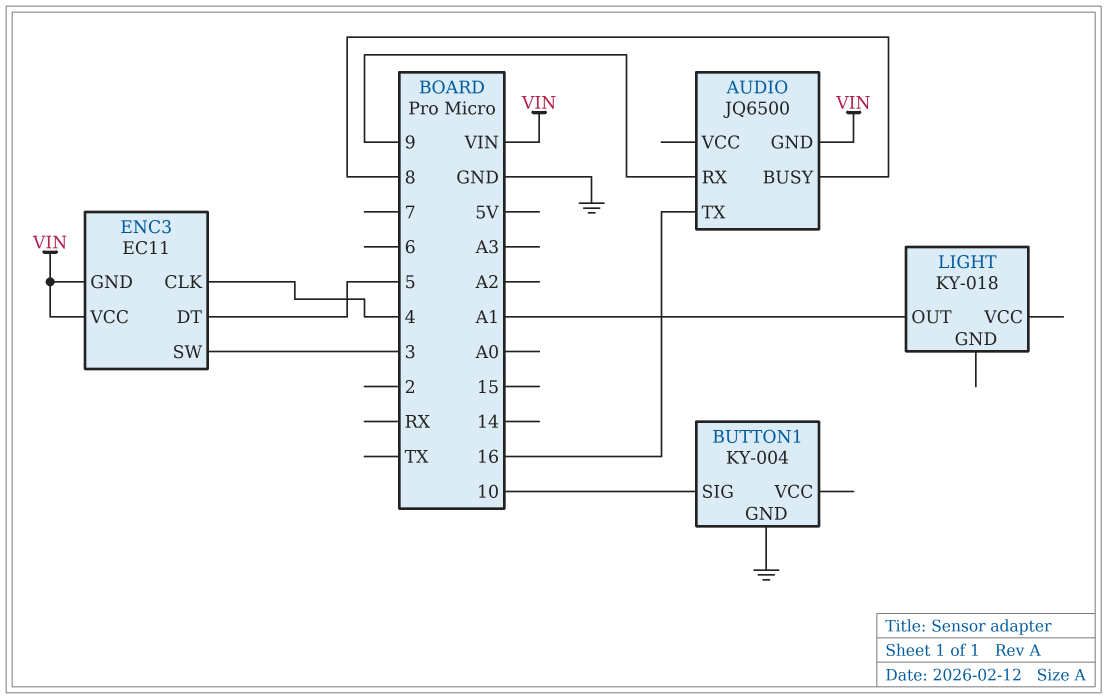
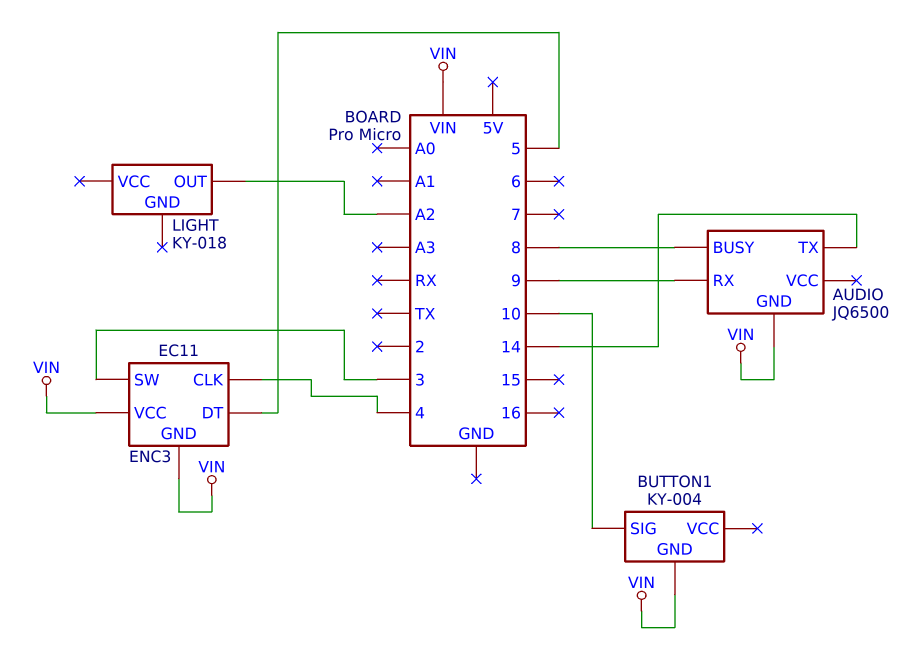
AUDIO pin TX: 16 -> 14
BUTTON1 pin GND: GND -> VIN
LIGHT pin OUT: A1 -> A2

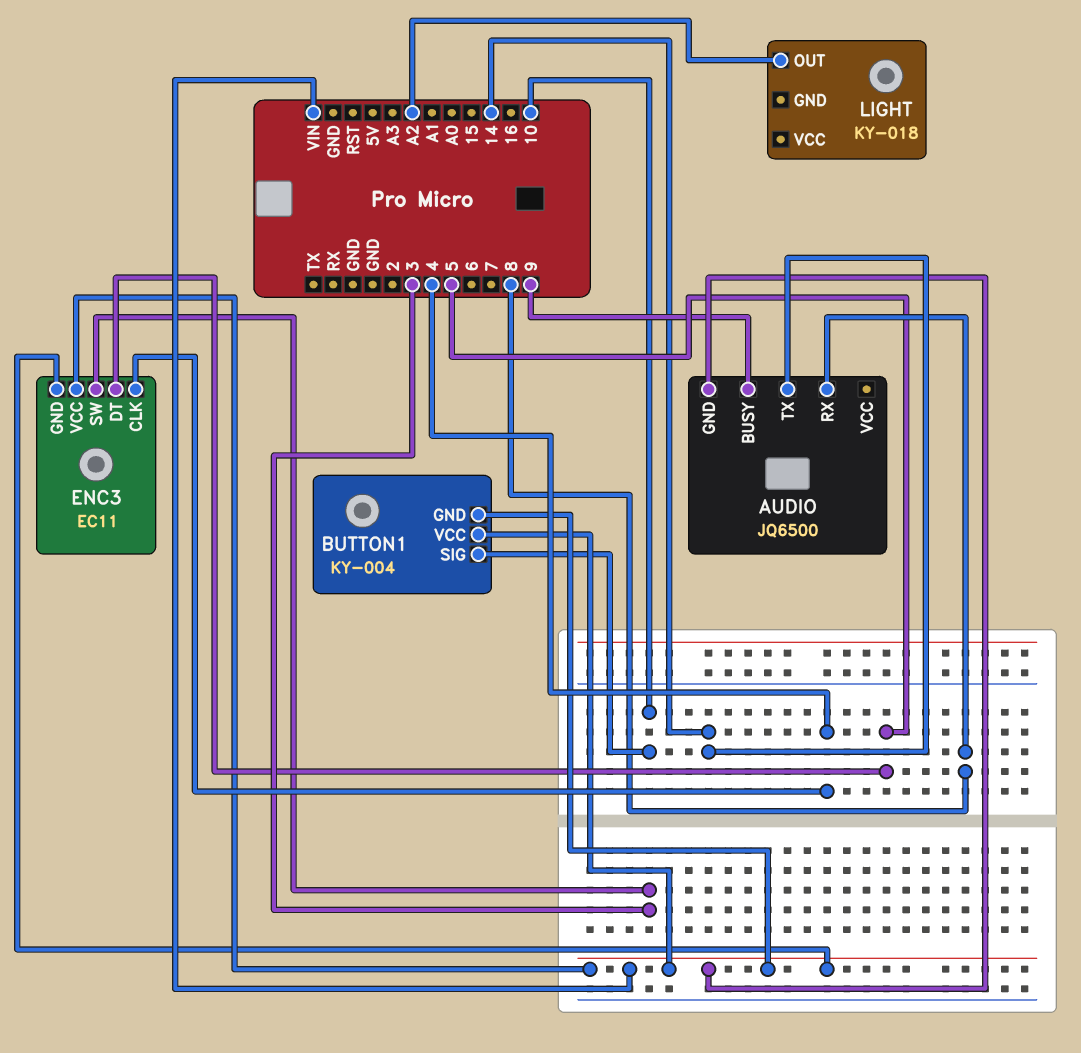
AUDIO pin BUSY: 8 -> 9
AUDIO pin RX: 9 -> 8
BUTTON1 pin VCC: none -> VIN

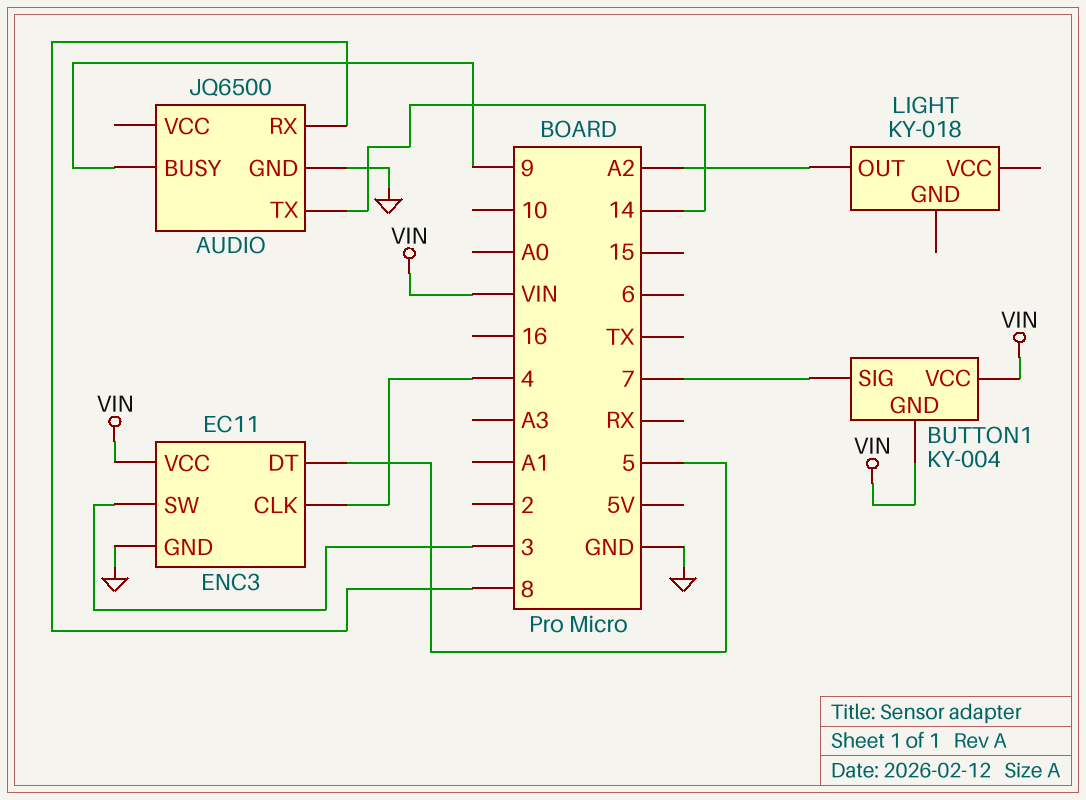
AUDIO pin GND: VIN -> GND
BUTTON1 pin SIG: 10 -> 7
ENC3 pin GND: VIN -> GND

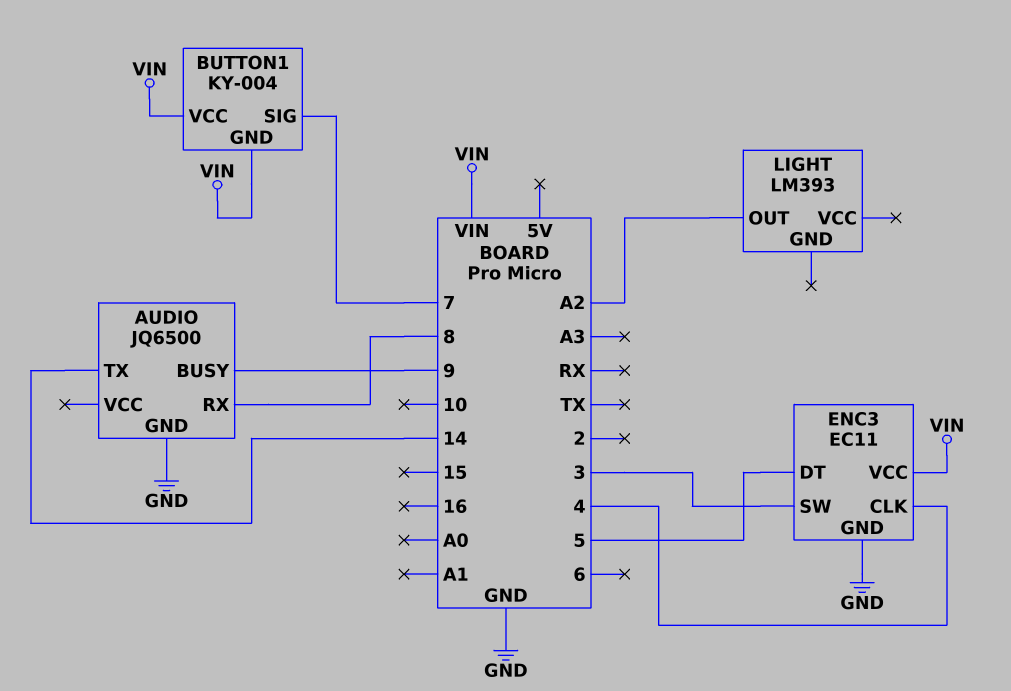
LIGHT: KY-018 -> LM393

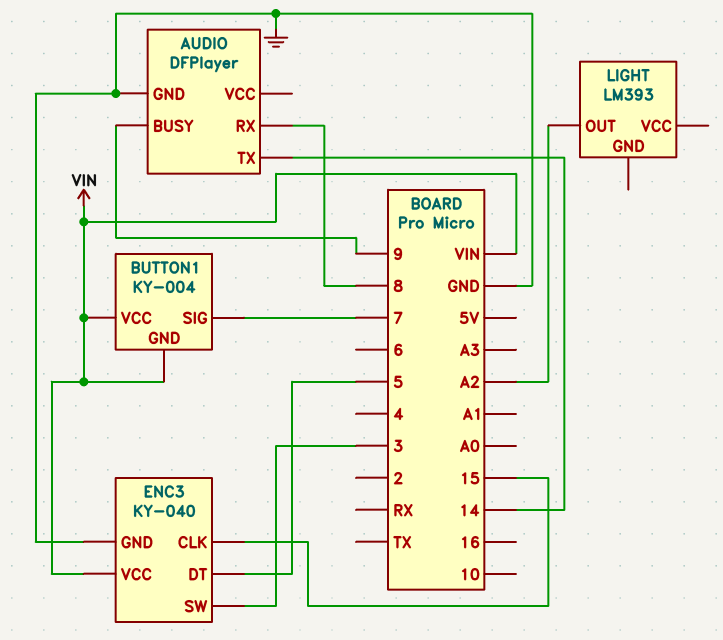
AUDIO: JQ6500 -> DFPlayer
ENC3: EC11 -> KY-040
ENC3 pin CLK: 4 -> 15

